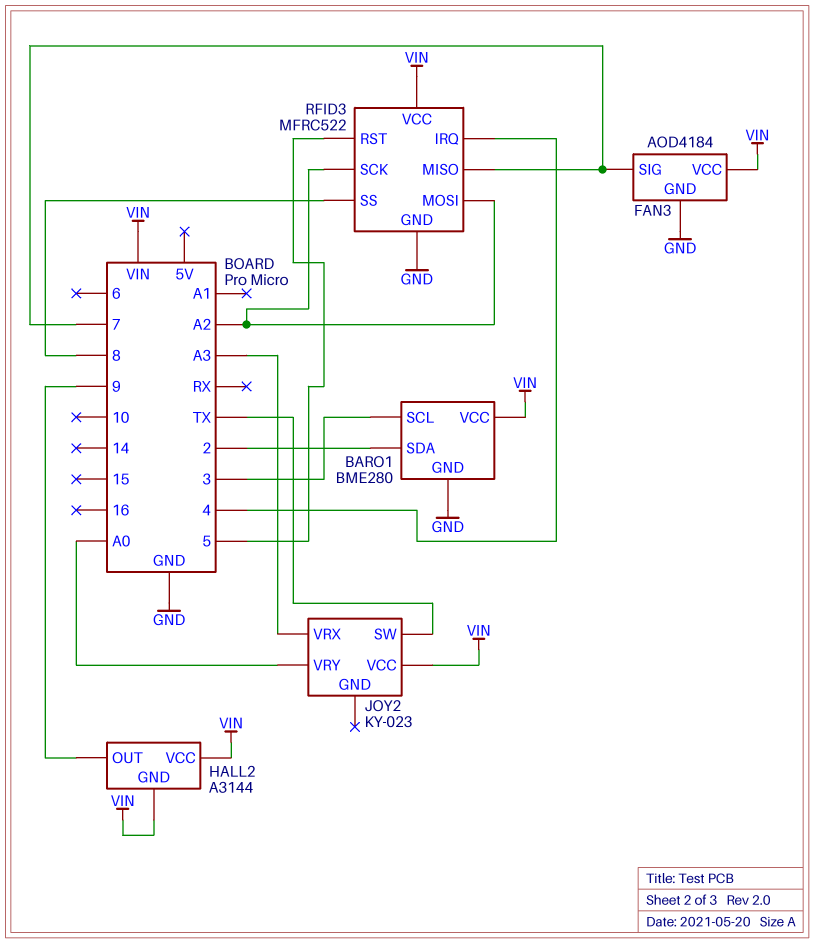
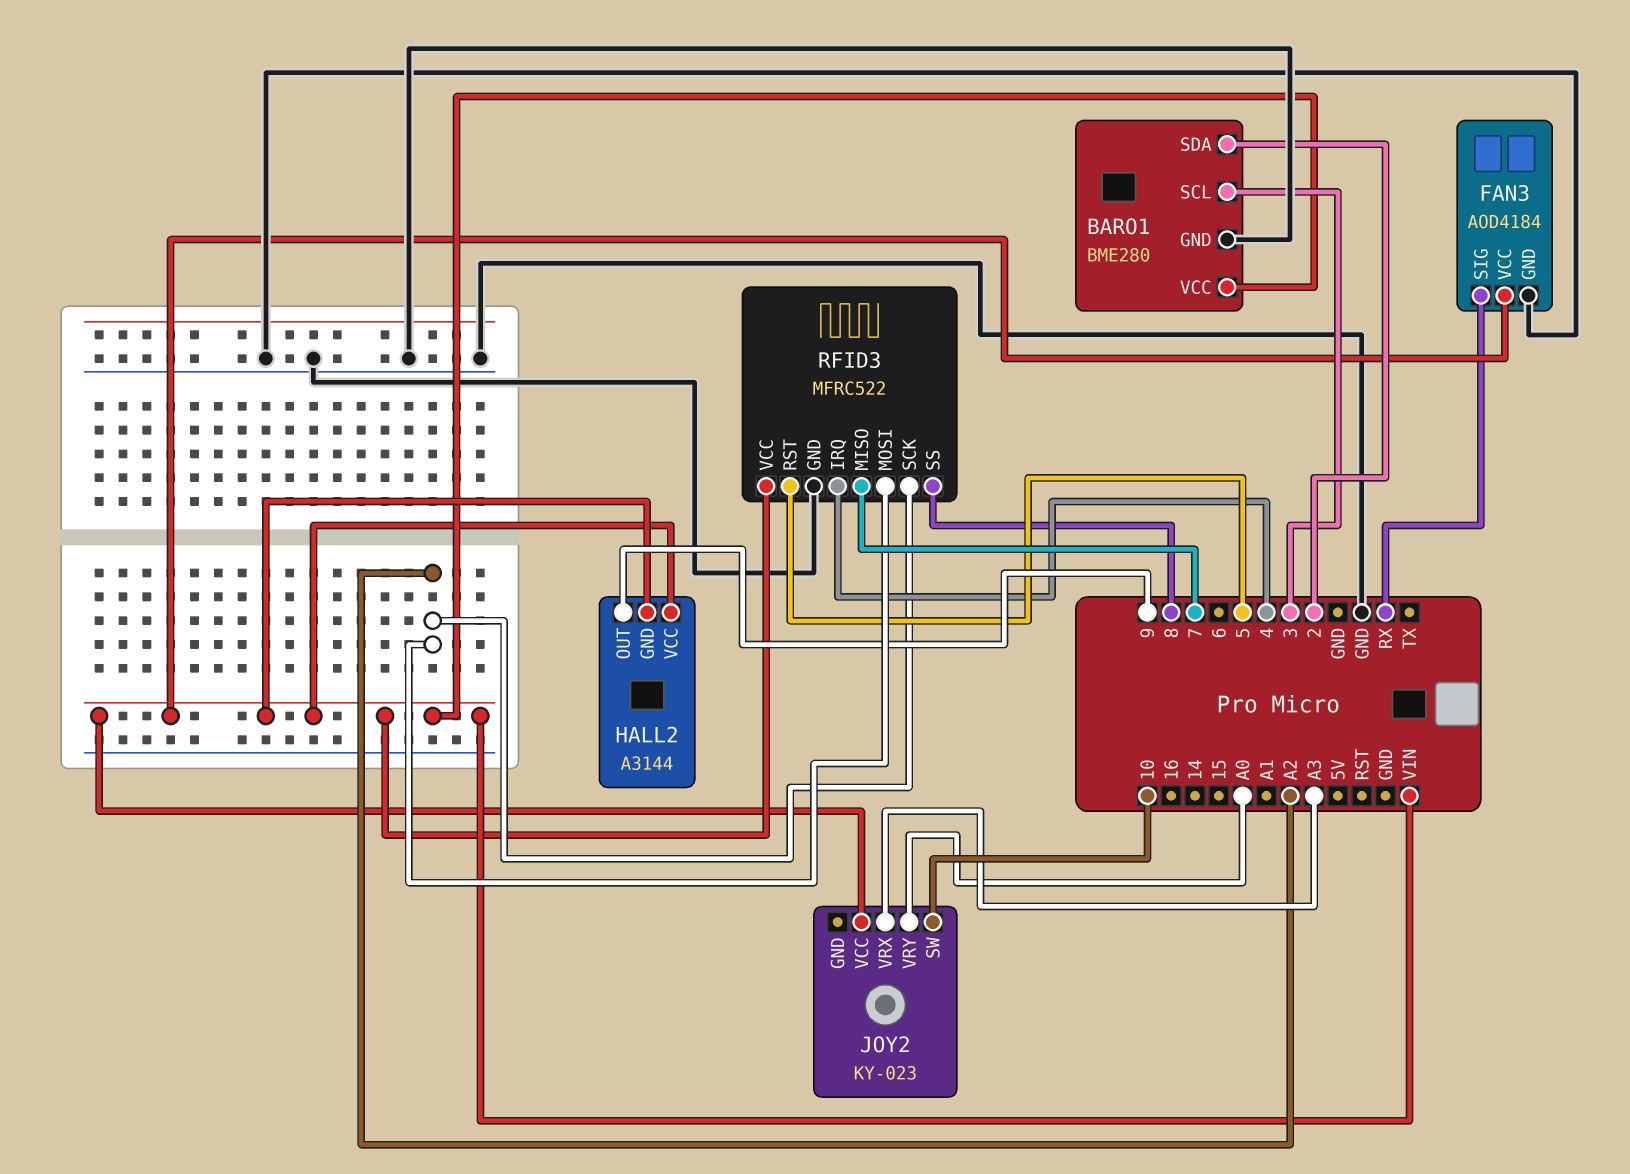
FAN3 pin SIG: 7 -> RX
JOY2 pin SW: TX -> 10

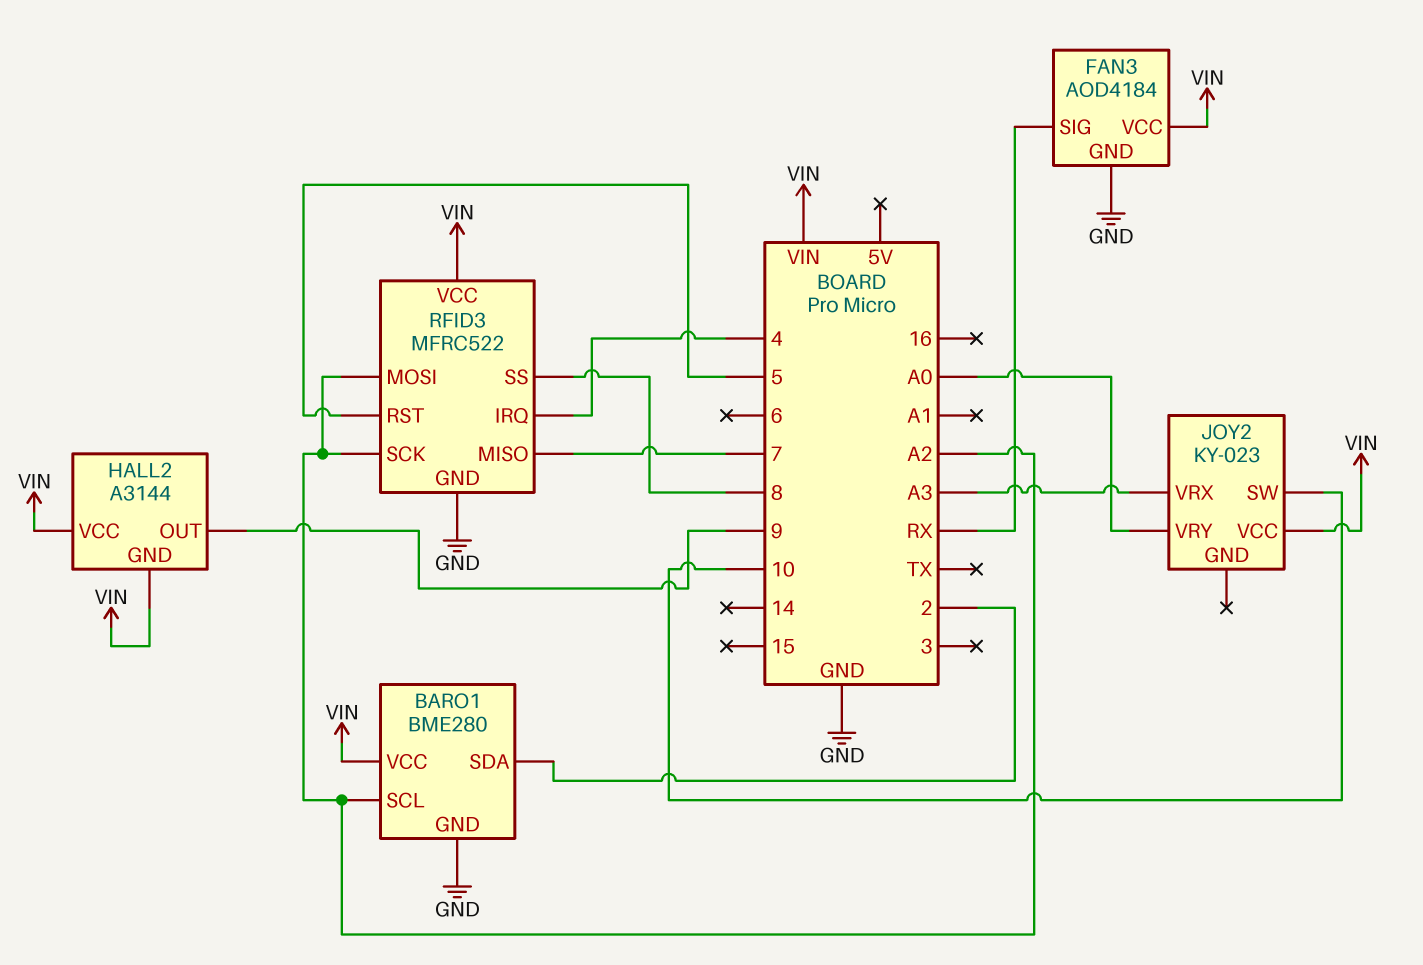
BARO1 pin SCL: 3 -> A2

